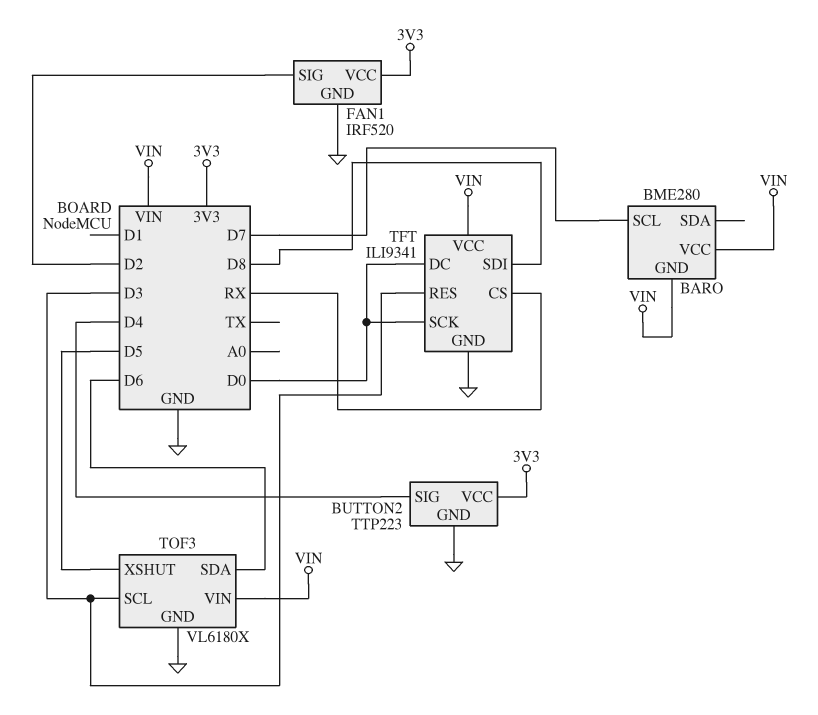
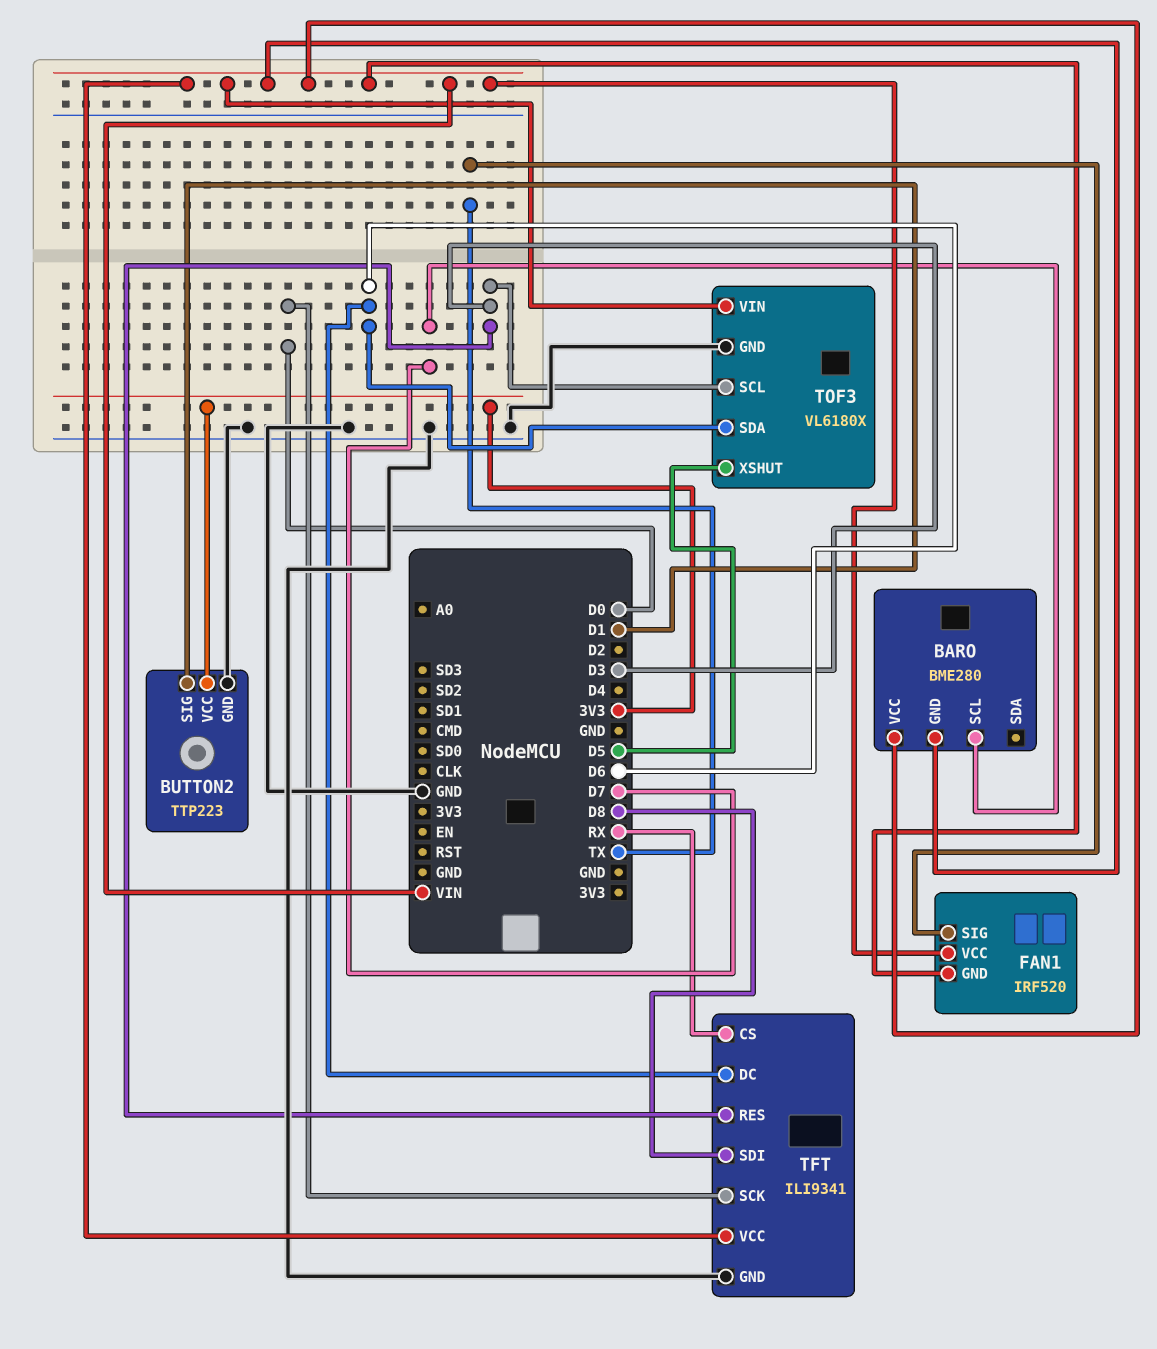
BUTTON2 pin SIG: D4 -> D1
FAN1 pin GND: GND -> VIN
FAN1 pin SIG: D2 -> TX
FAN1 pin VCC: 3V3 -> VIN
TFT pin DC: D0 -> D6

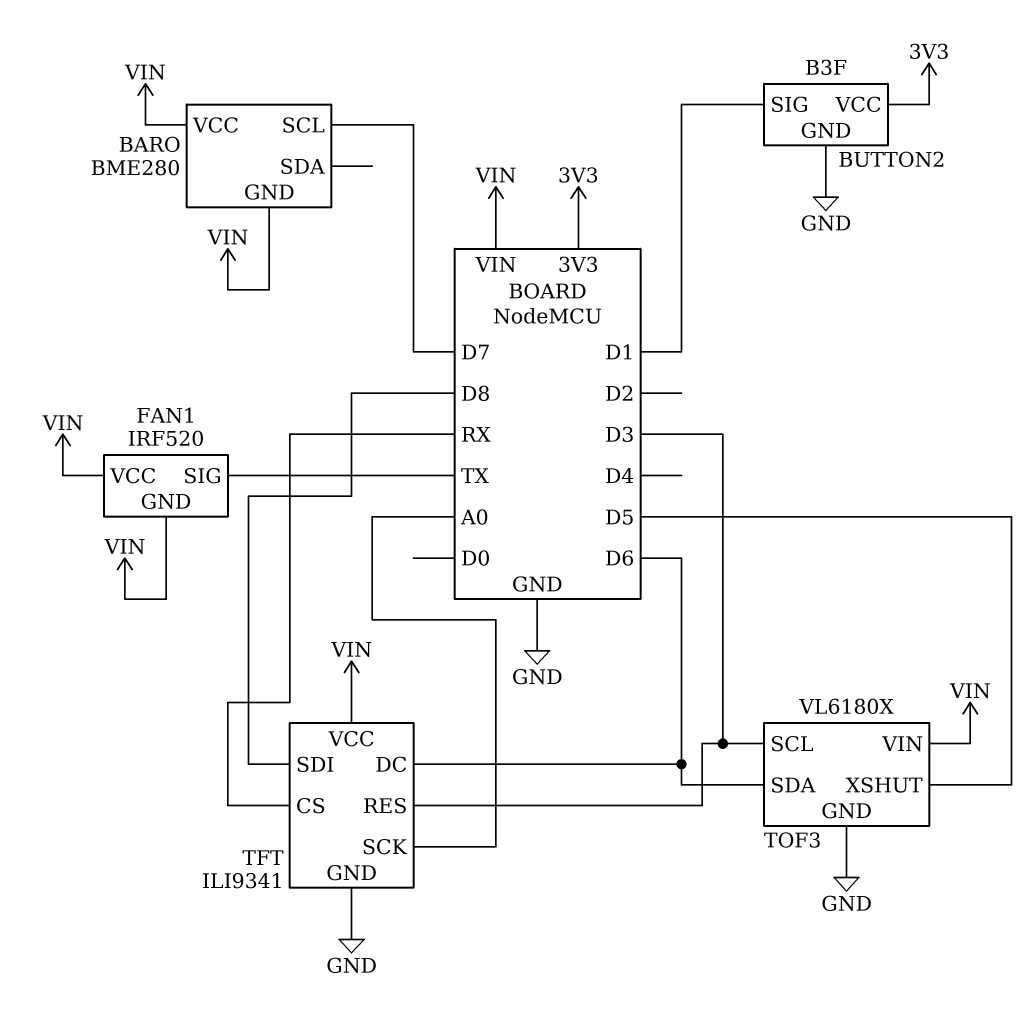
BUTTON2: TTP223 -> B3F
TFT pin SCK: D0 -> A0

